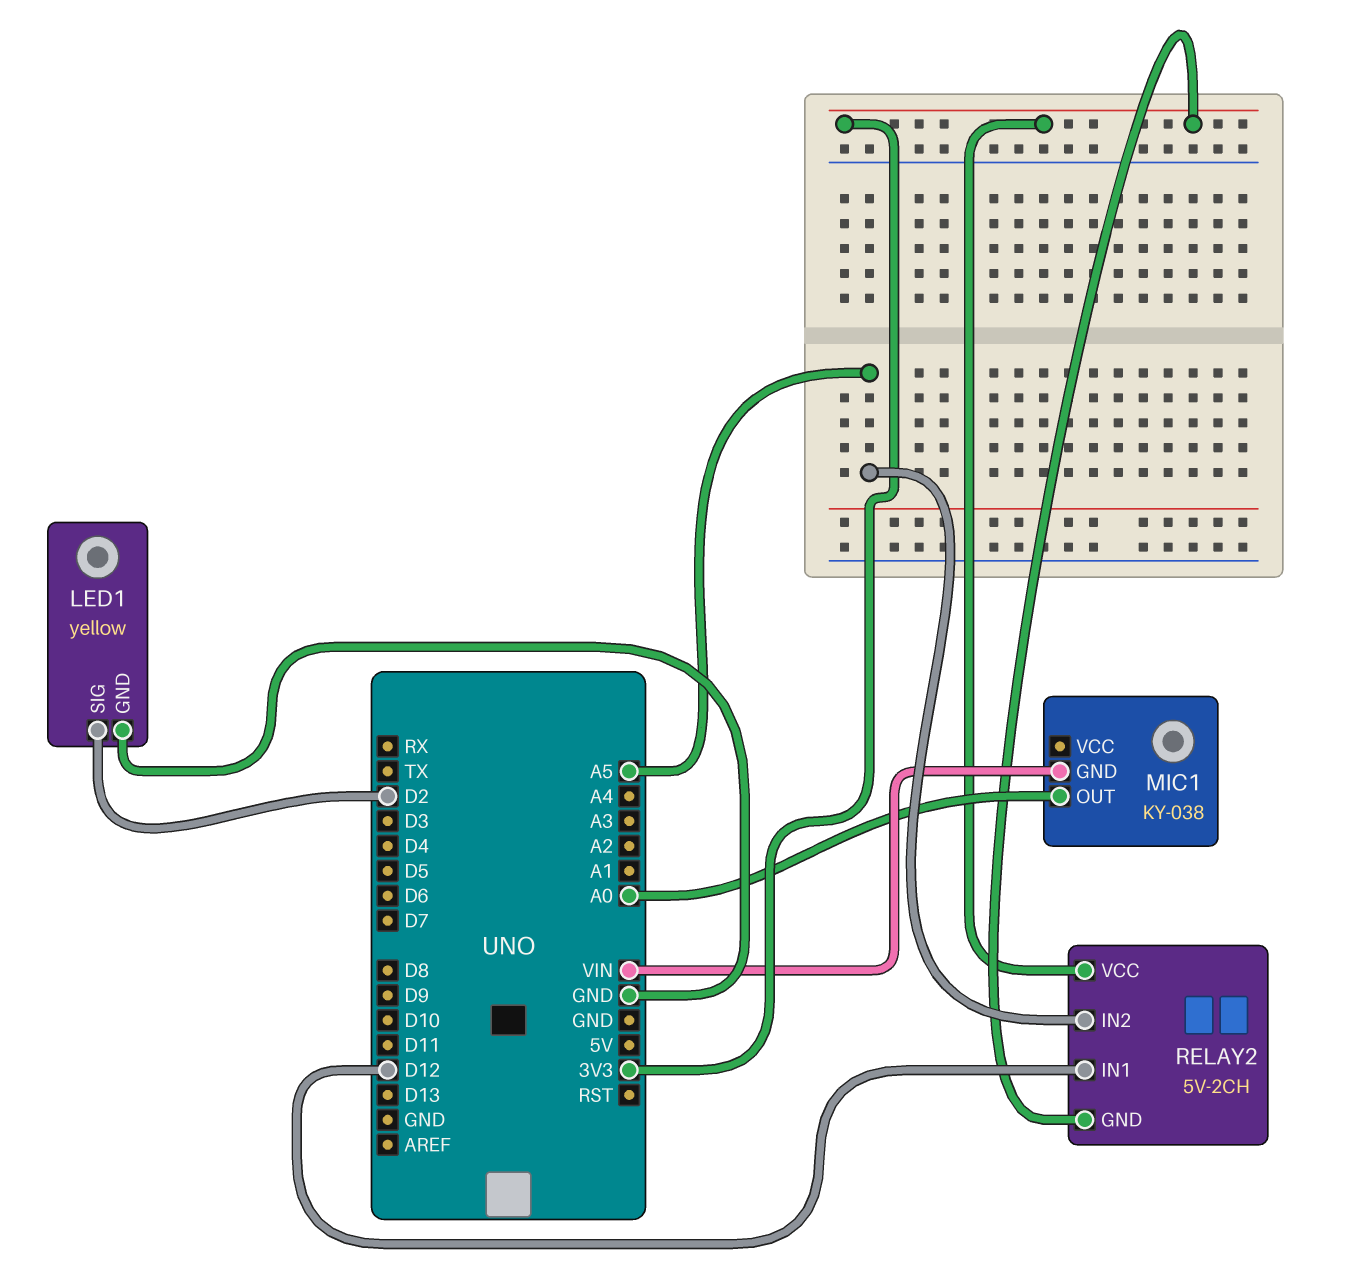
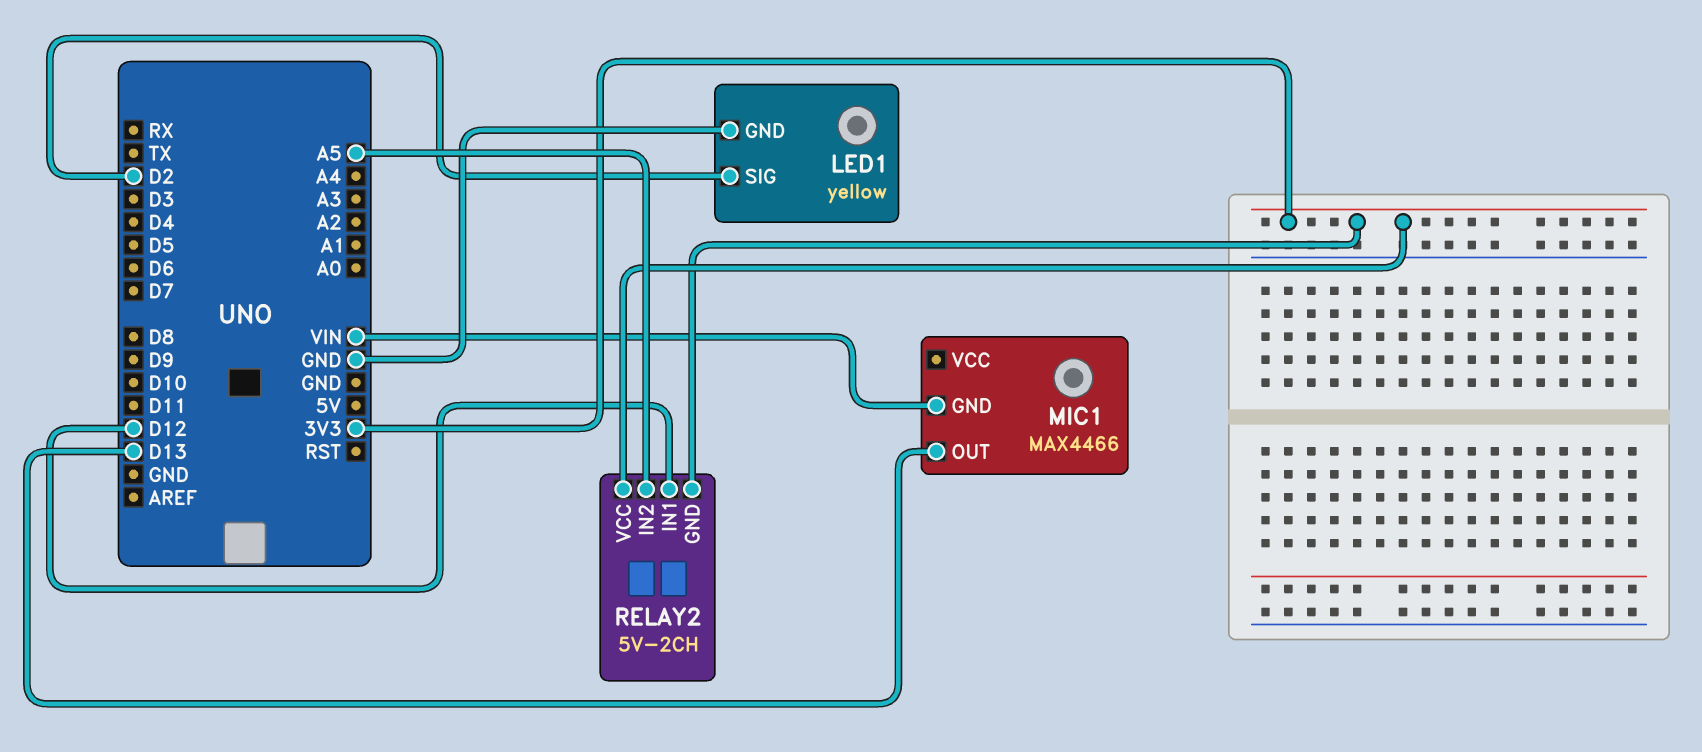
MIC1: KY-038 -> MAX4466
MIC1 pin OUT: A0 -> D13

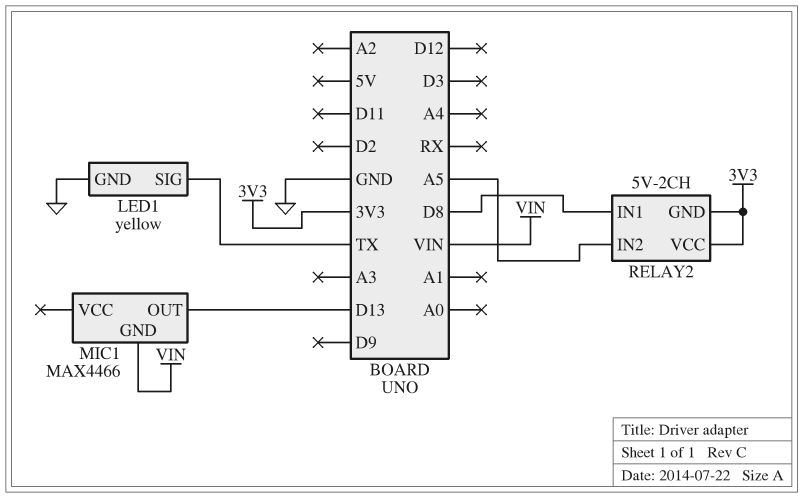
LED1 pin SIG: D2 -> TX
RELAY2 pin IN1: D12 -> D8

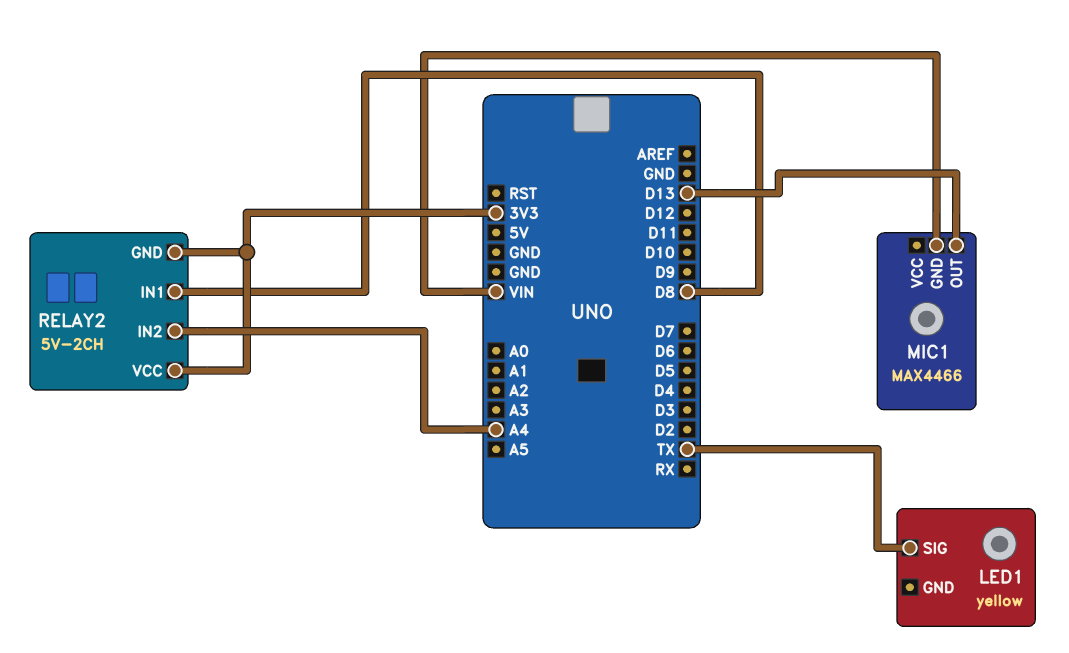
LED1 pin GND: GND -> none
RELAY2 pin IN2: A5 -> A4

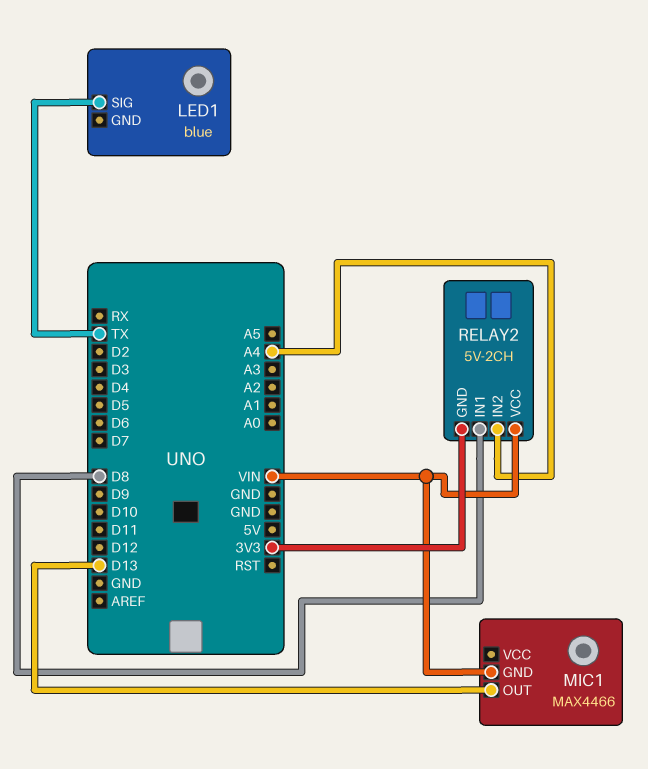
LED1: yellow -> blue
RELAY2 pin VCC: 3V3 -> VIN

